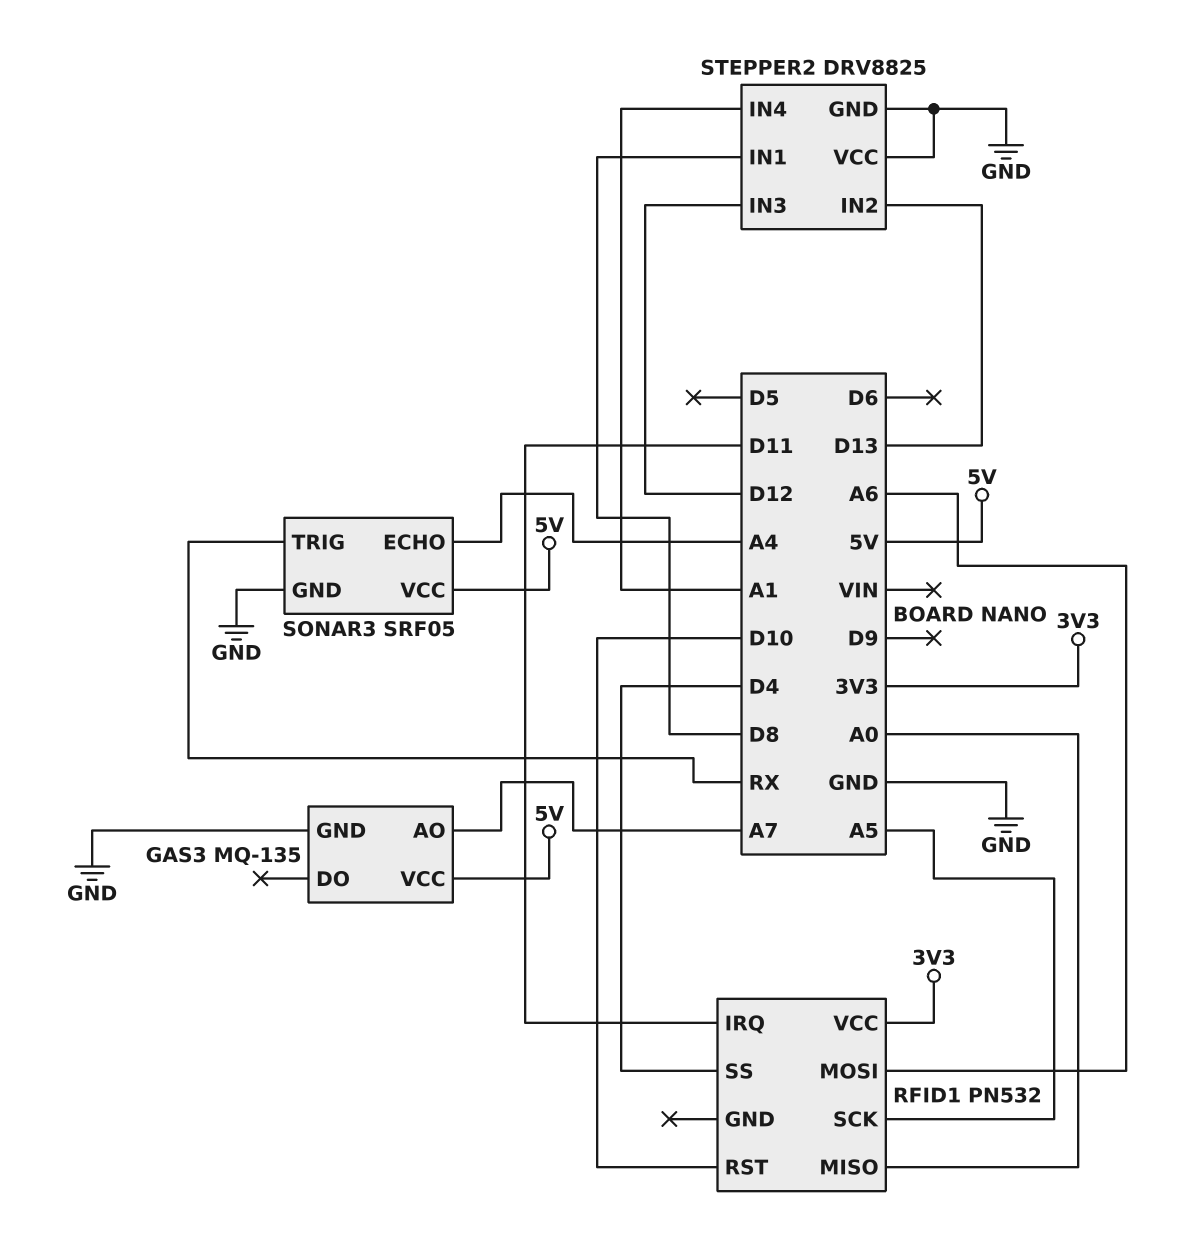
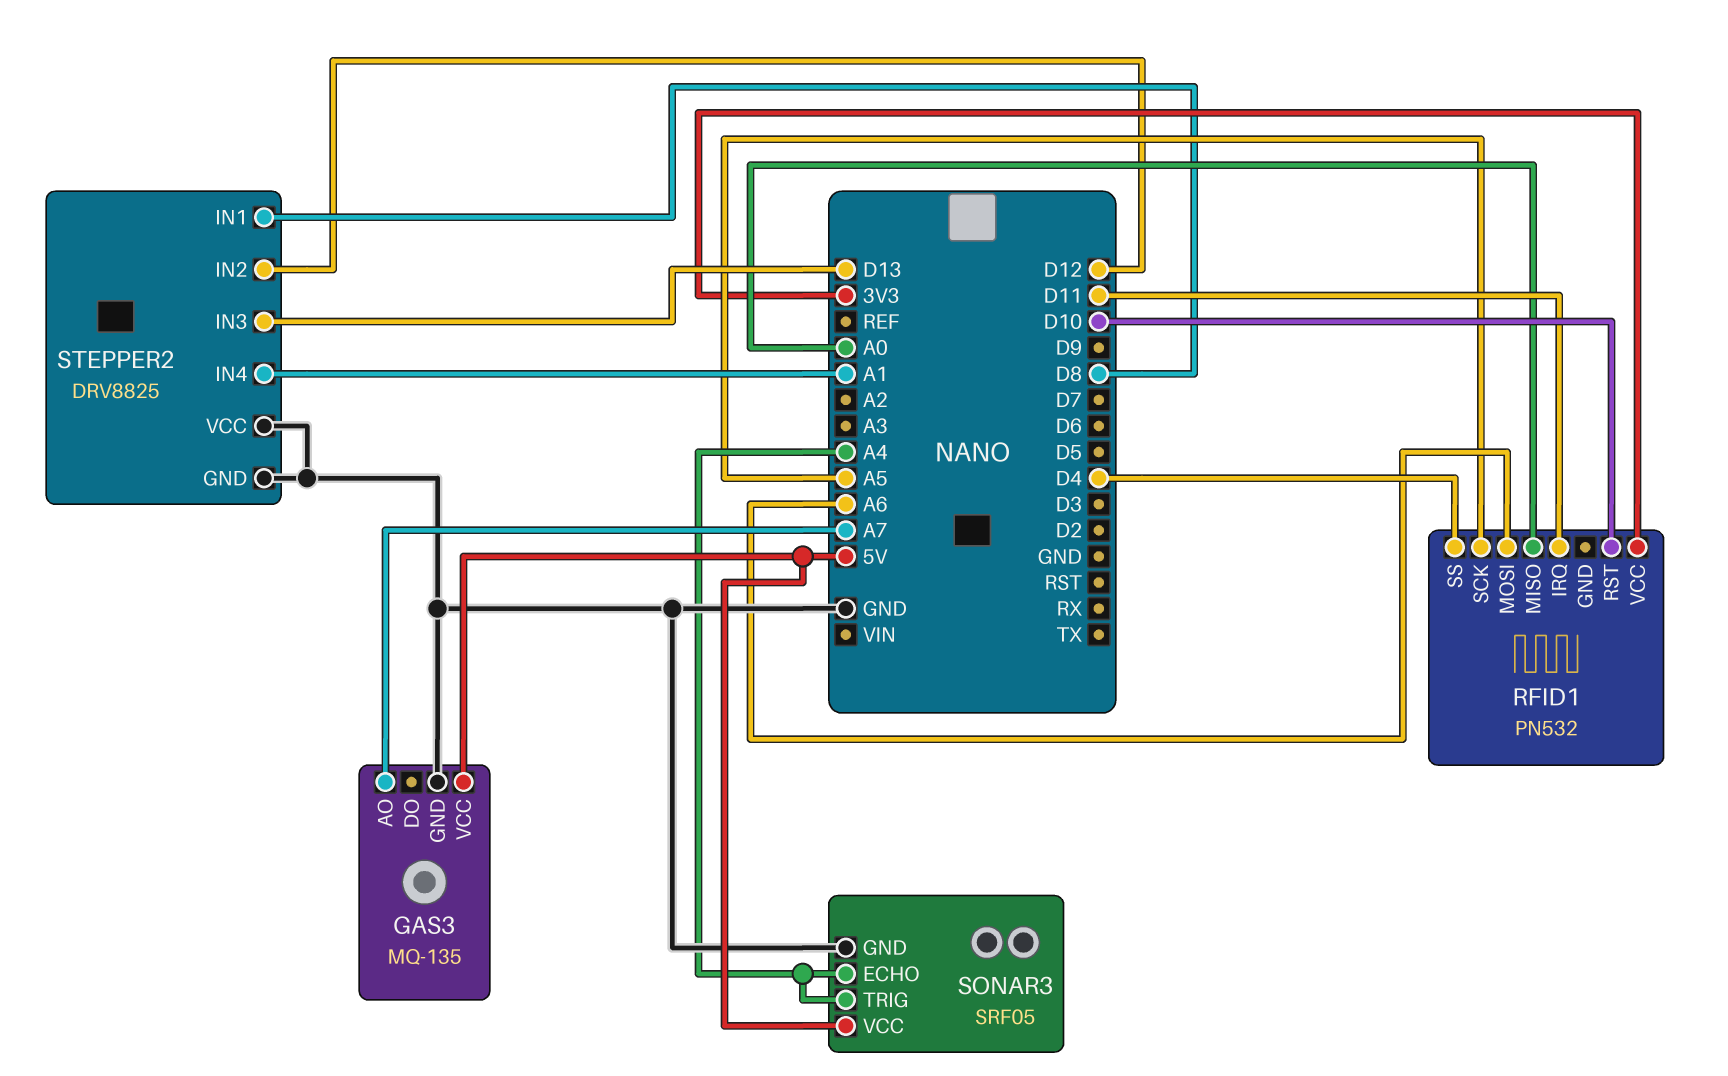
SONAR3 pin TRIG: RX -> A4
STEPPER2 pin IN2: D13 -> D12
STEPPER2 pin IN3: D12 -> D13

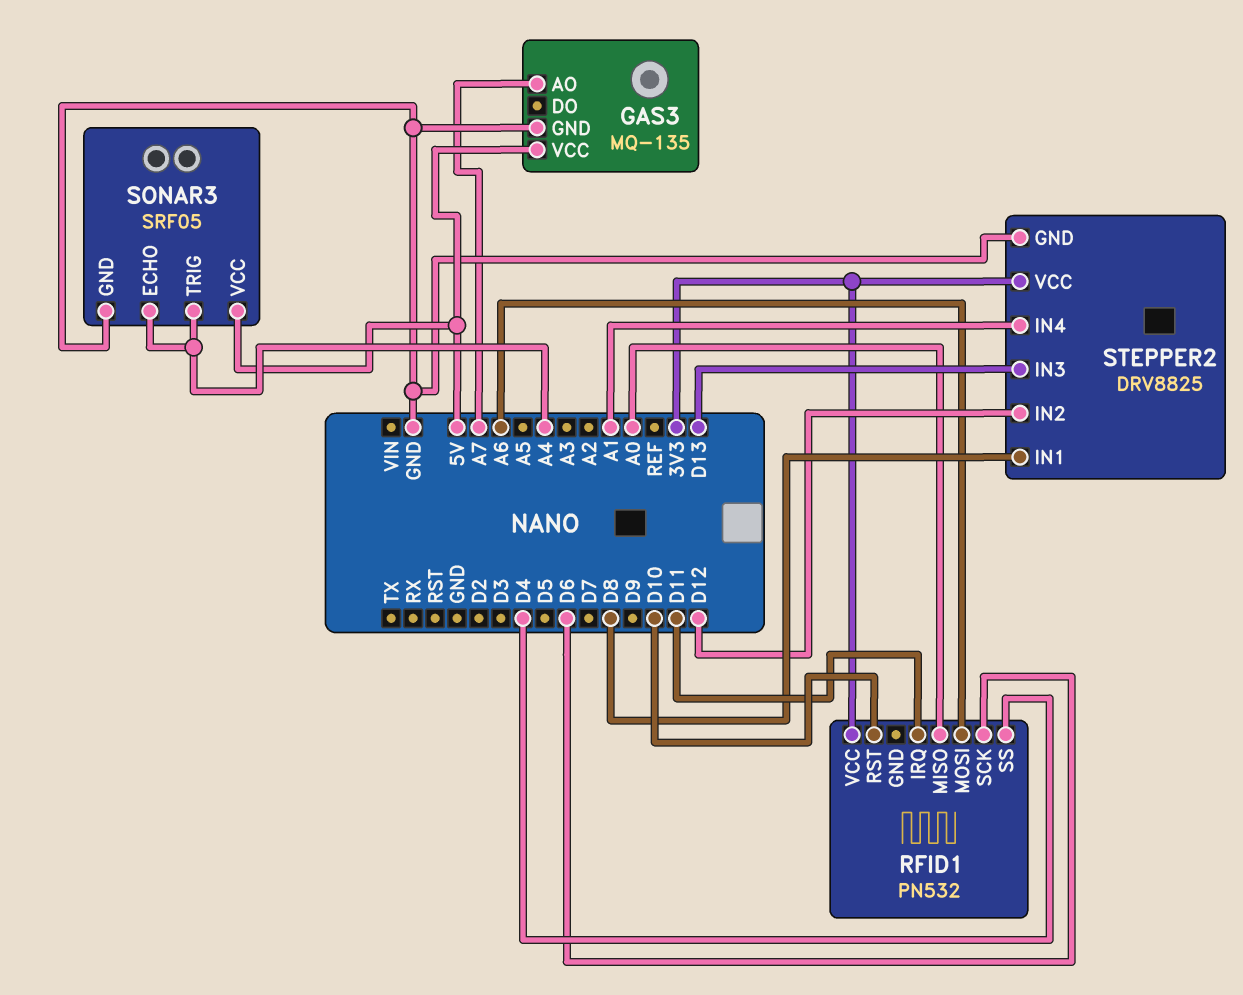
RFID1 pin SCK: A5 -> D6
STEPPER2 pin VCC: GND -> 3V3

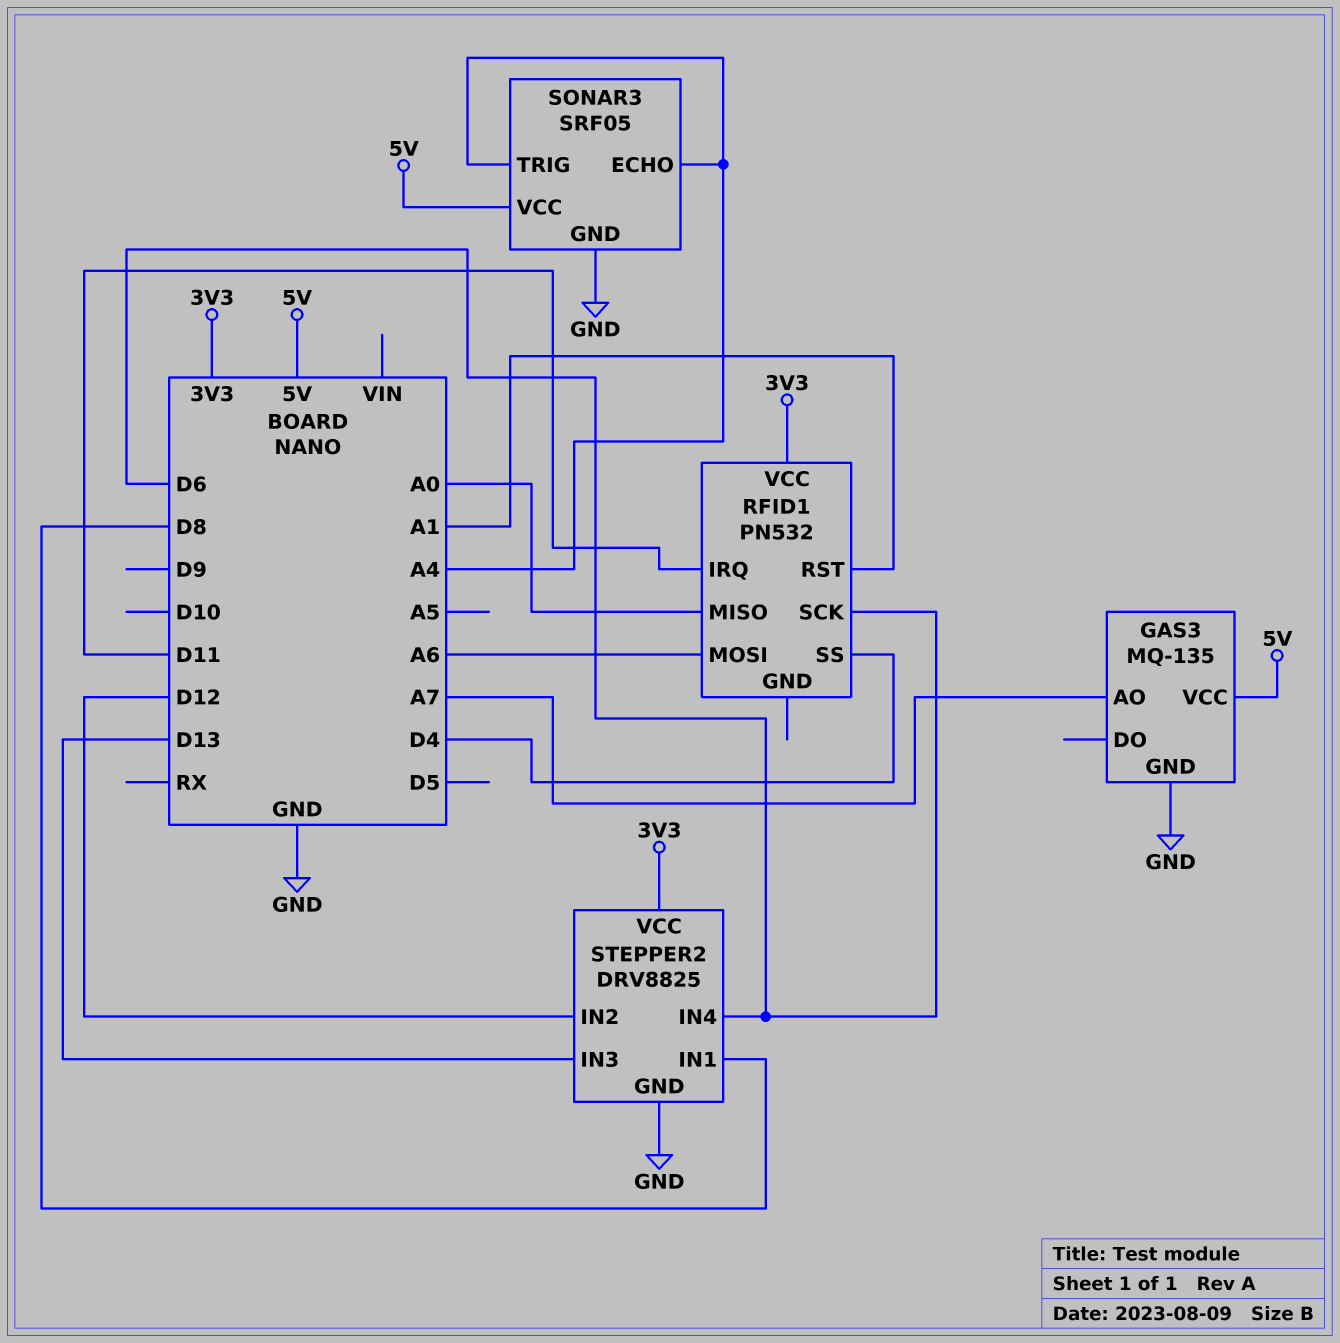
RFID1 pin RST: D10 -> A1
STEPPER2 pin IN4: A1 -> D6

